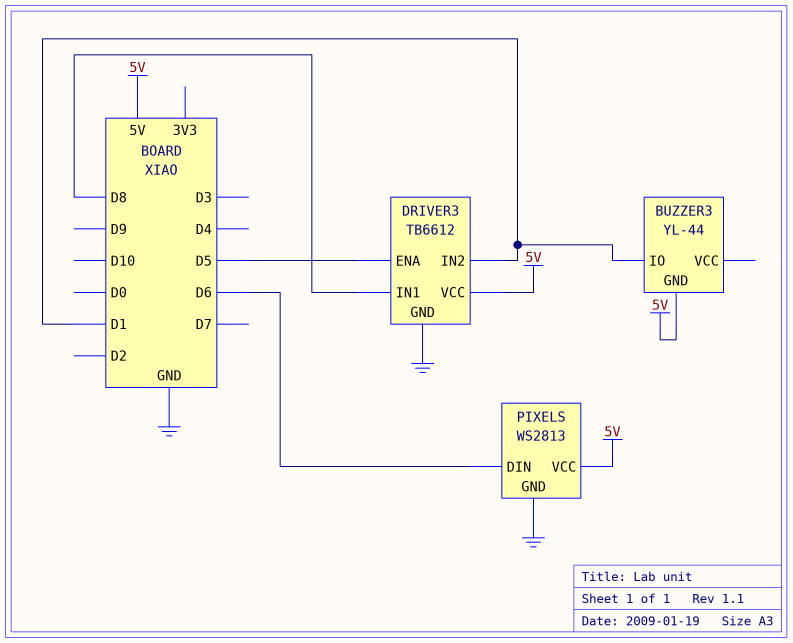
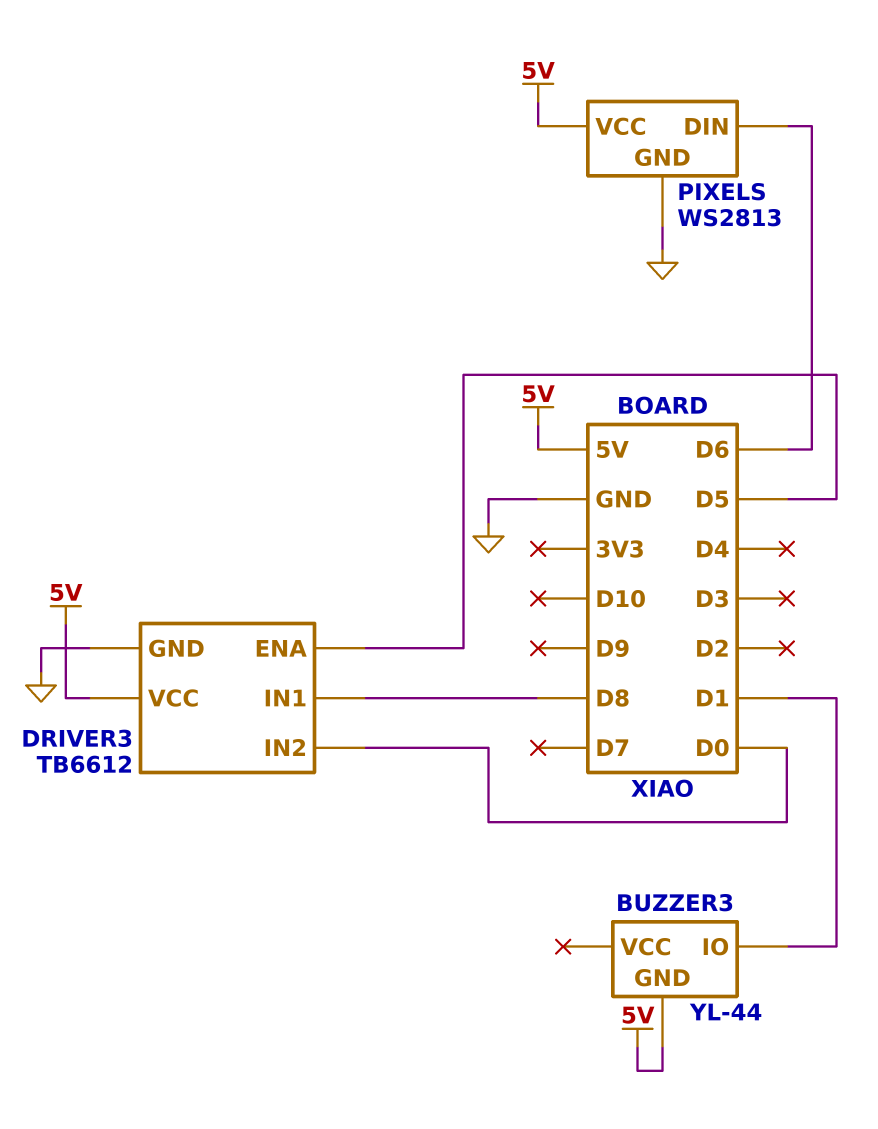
DRIVER3 pin IN2: D1 -> D0

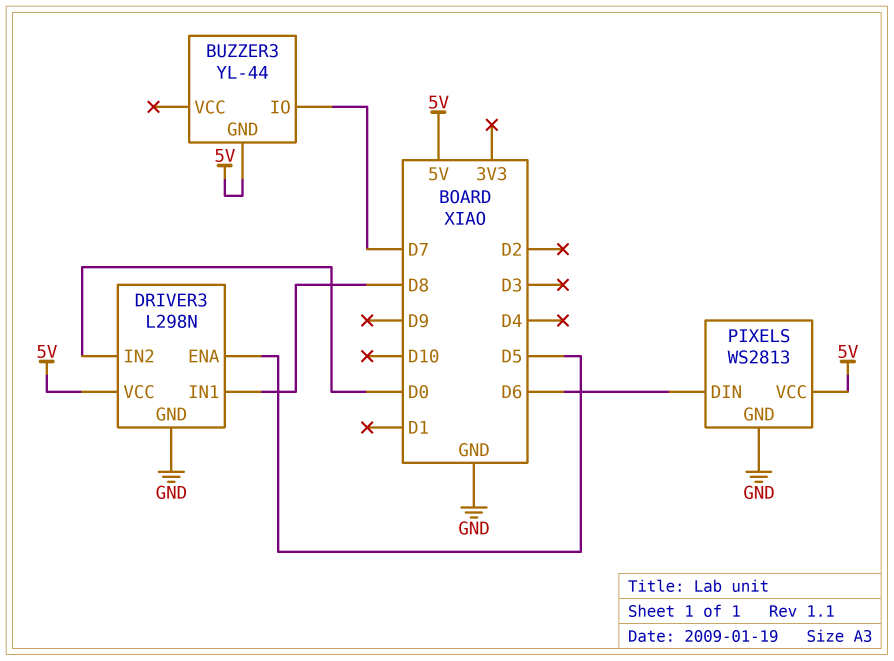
BUZZER3 pin IO: D1 -> D7
DRIVER3: TB6612 -> L298N

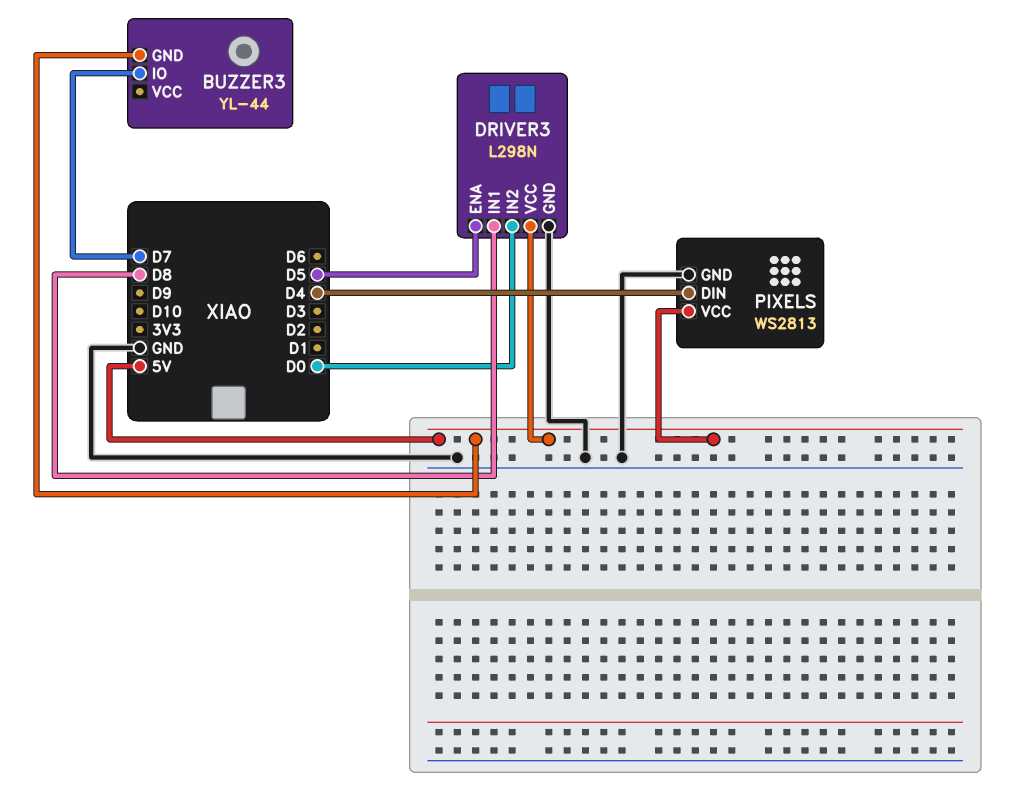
PIXELS pin DIN: D6 -> D4

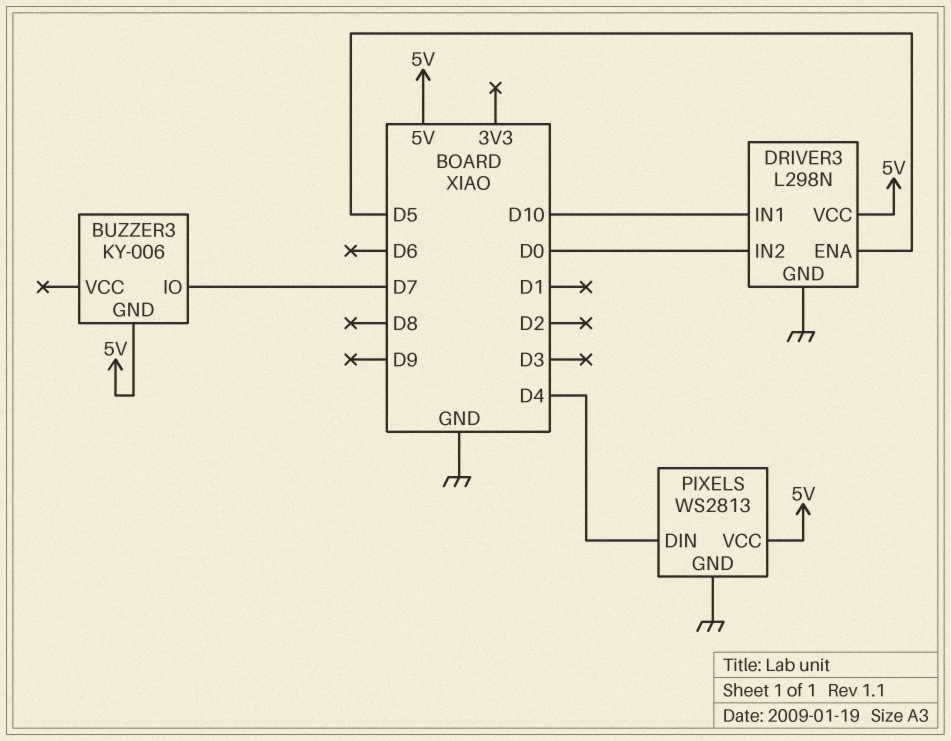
BUZZER3: YL-44 -> KY-006
DRIVER3 pin IN1: D8 -> D10

